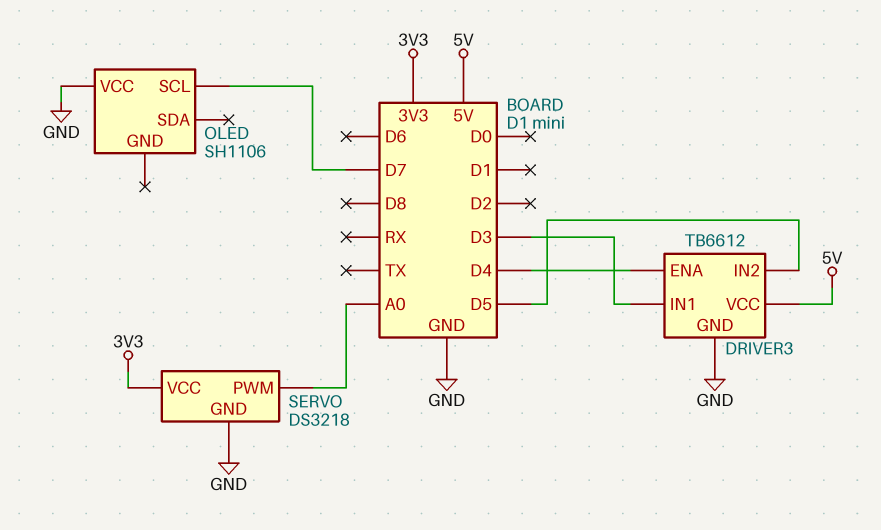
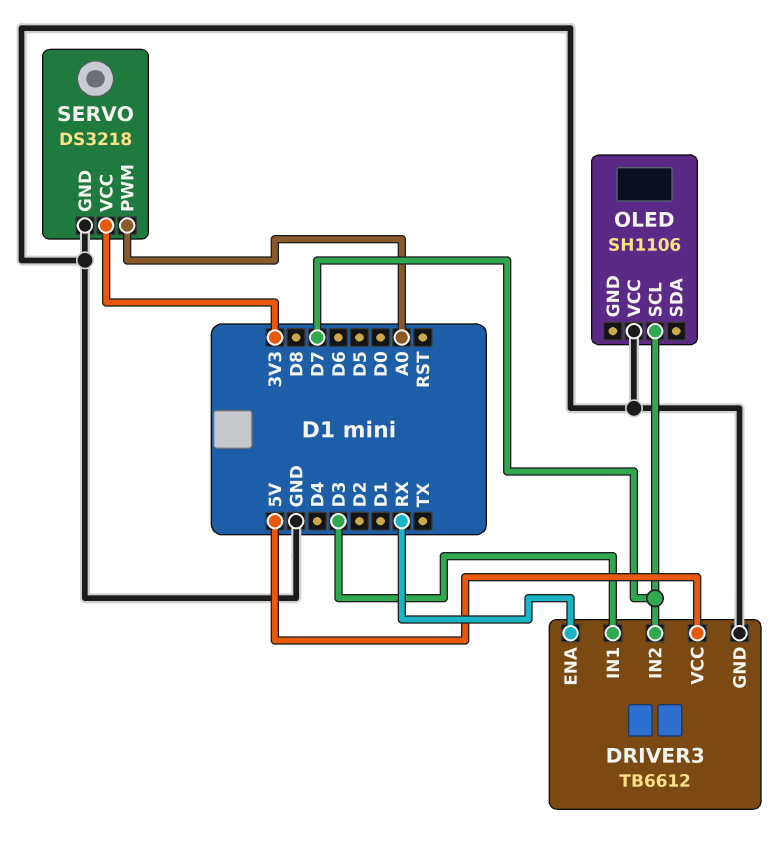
DRIVER3 pin ENA: D4 -> RX
DRIVER3 pin IN2: D5 -> D7

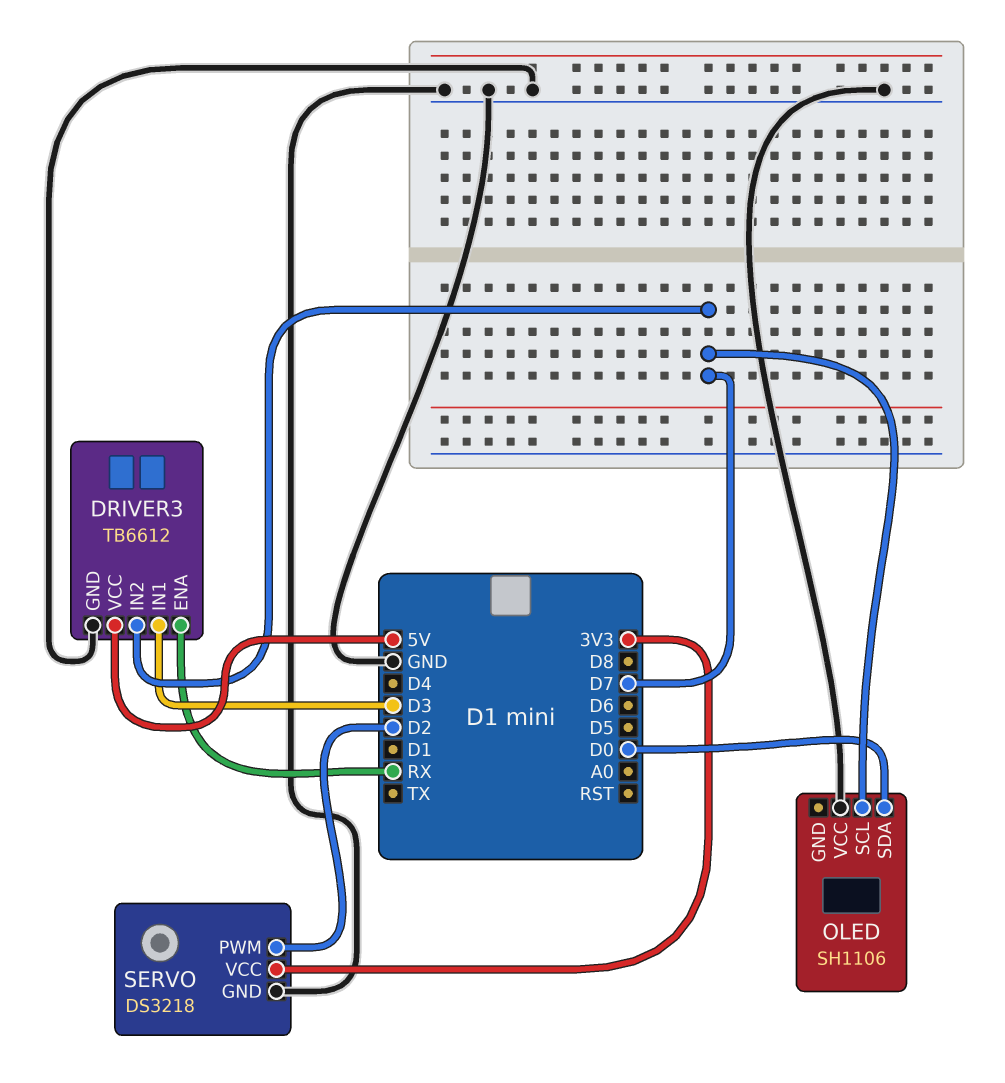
OLED pin SDA: none -> D0
SERVO pin PWM: A0 -> D2

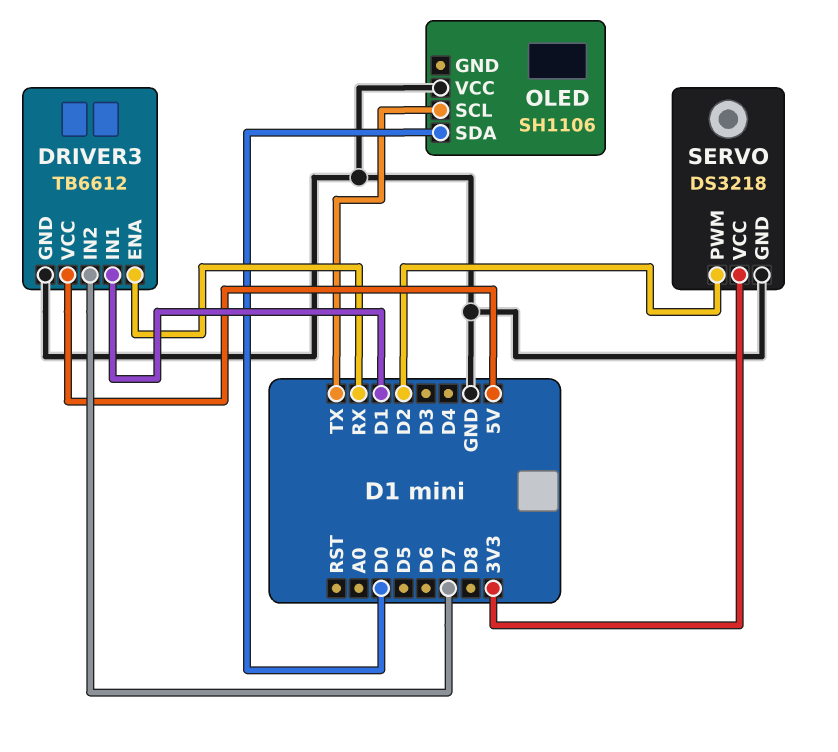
DRIVER3 pin IN1: D3 -> D1
OLED pin SCL: D7 -> TX

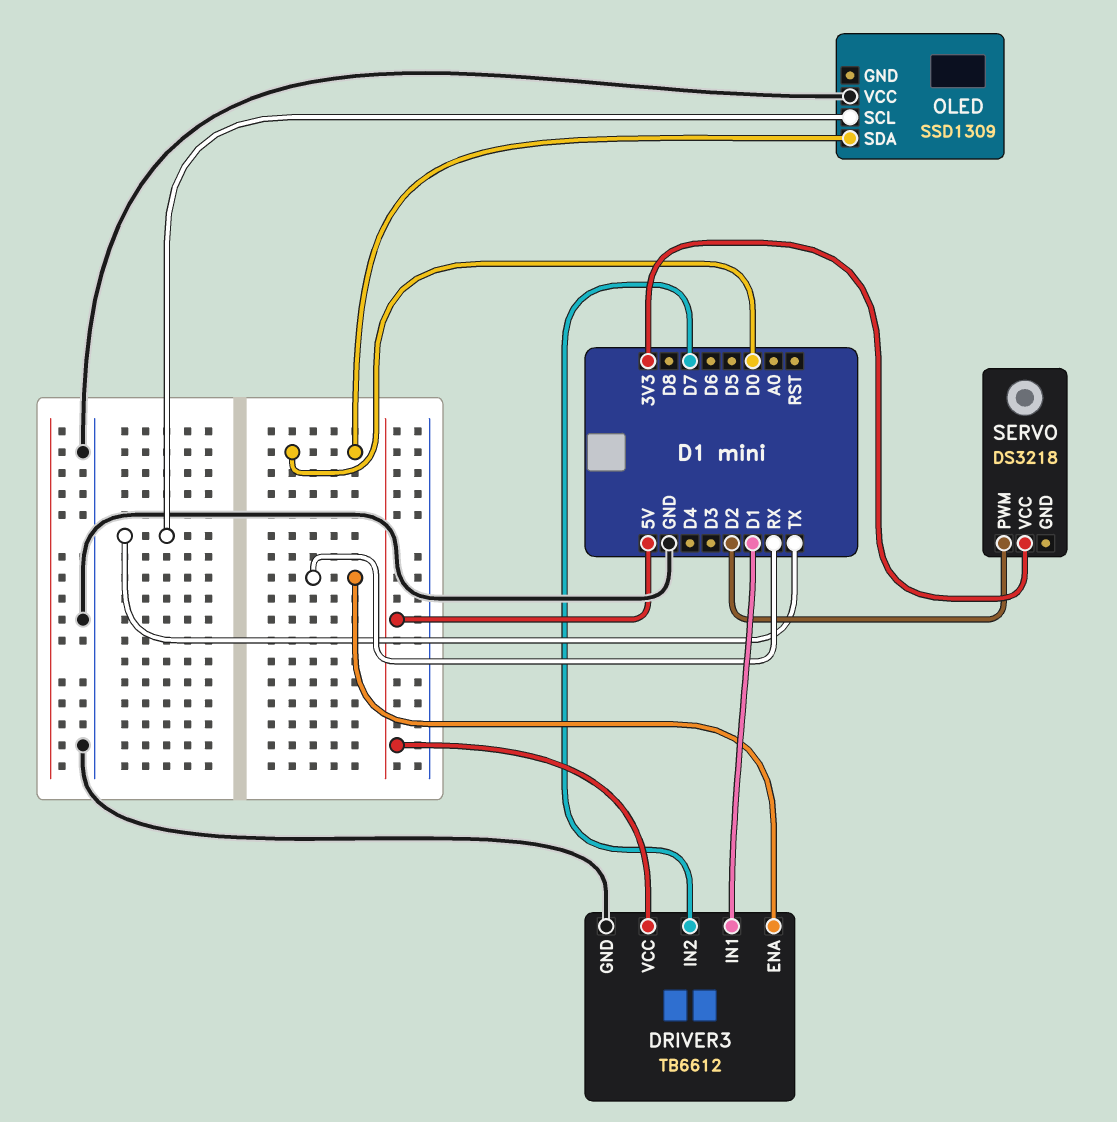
OLED: SH1106 -> SSD1309
SERVO pin GND: GND -> none

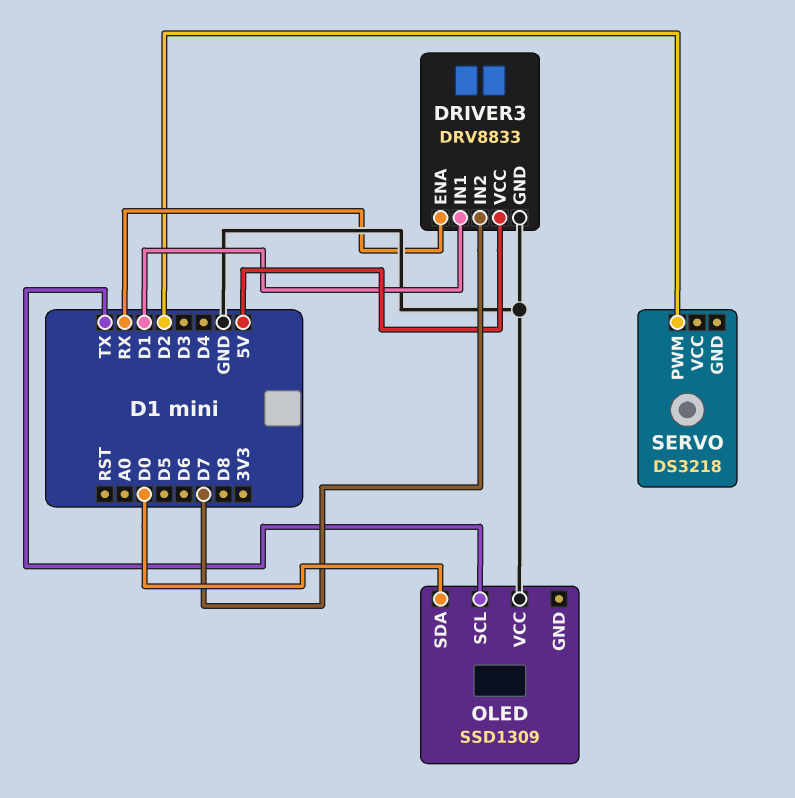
DRIVER3: TB6612 -> DRV8833
SERVO pin VCC: 3V3 -> none

